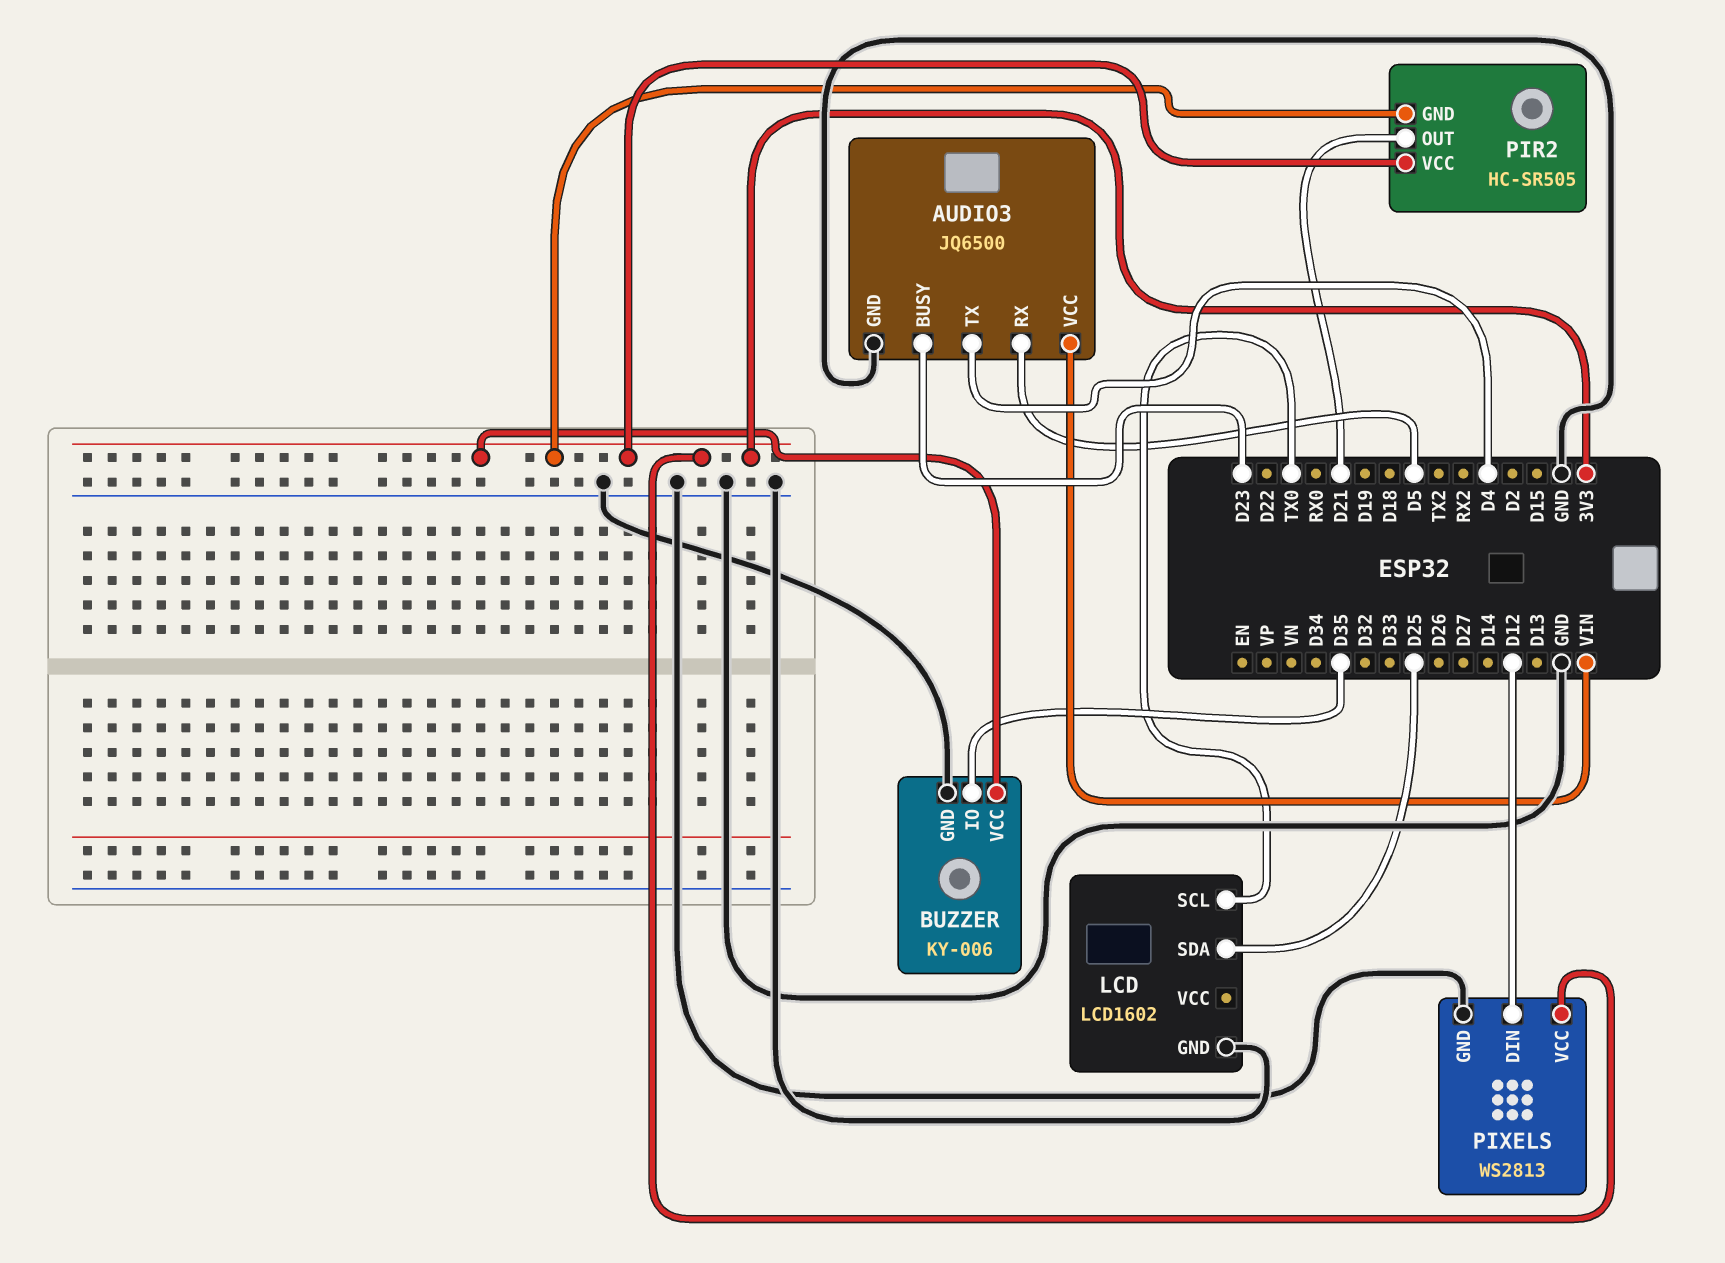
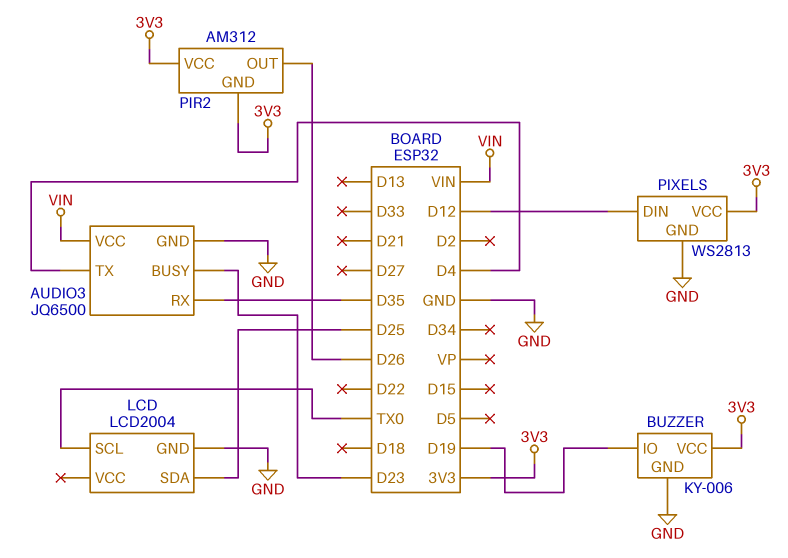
AUDIO3 pin RX: D5 -> D35
BUZZER pin IO: D35 -> D19
LCD: LCD1602 -> LCD2004
PIR2: HC-SR505 -> AM312
PIR2 pin OUT: D21 -> D26

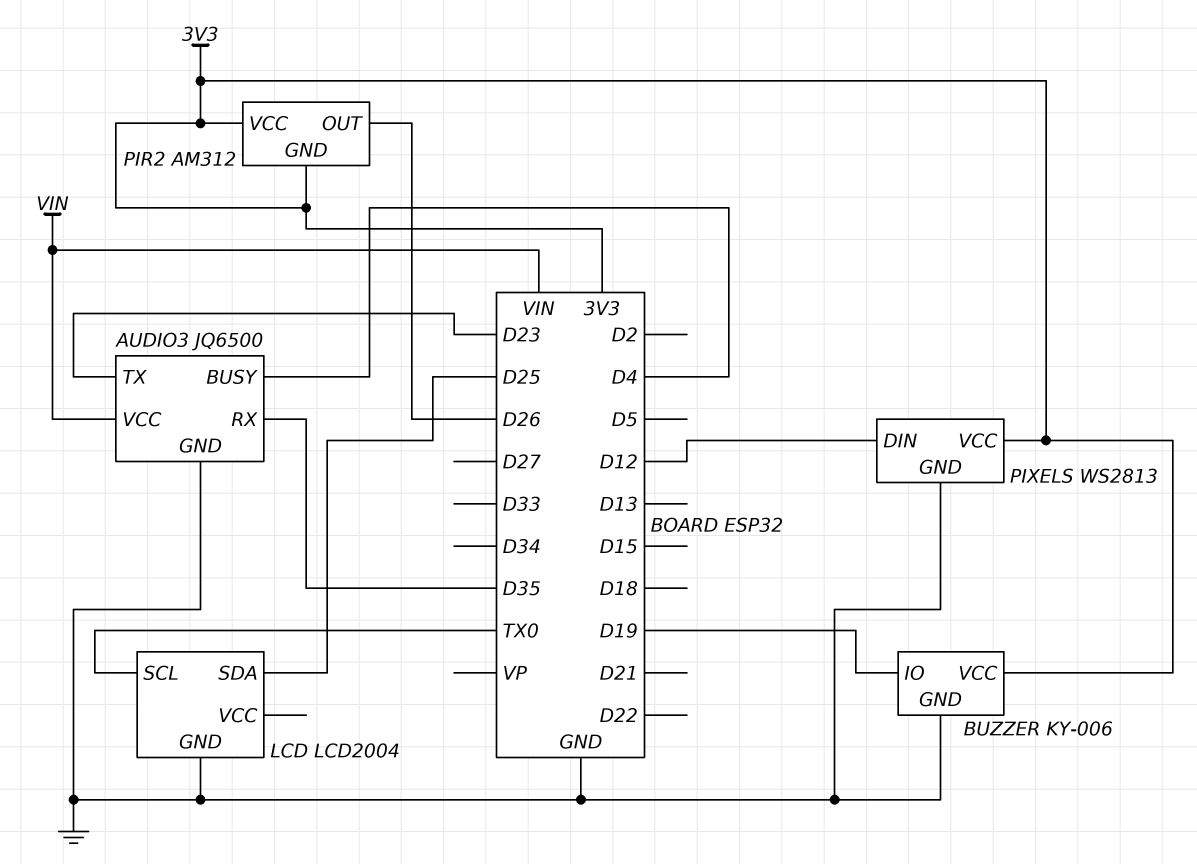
AUDIO3 pin BUSY: D23 -> D4
AUDIO3 pin TX: D4 -> D23

